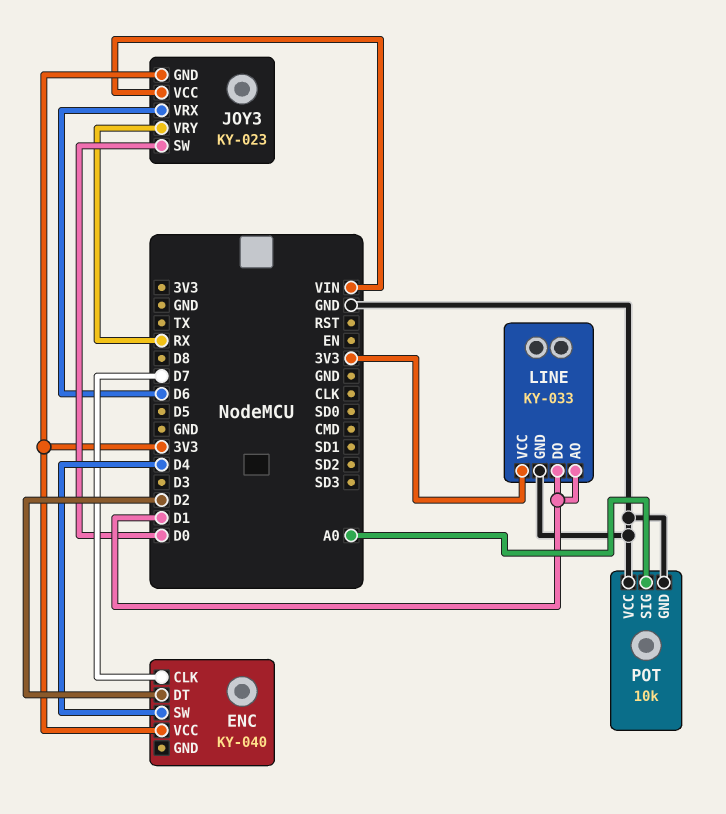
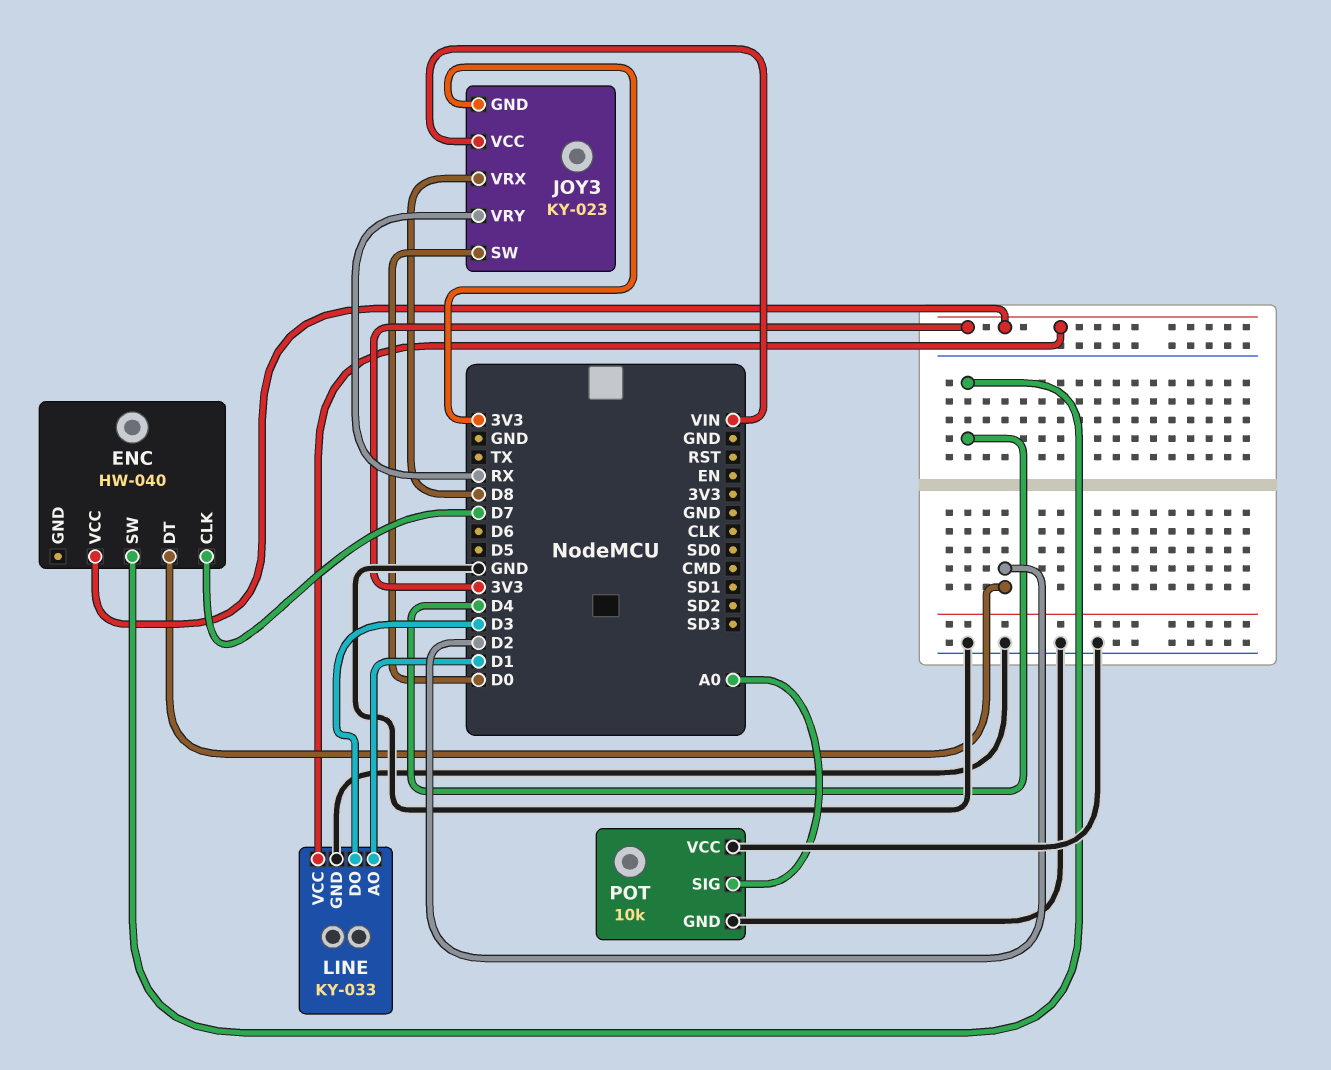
ENC: KY-040 -> HW-040
JOY3 pin VRX: D6 -> D8
LINE pin DO: D1 -> D3

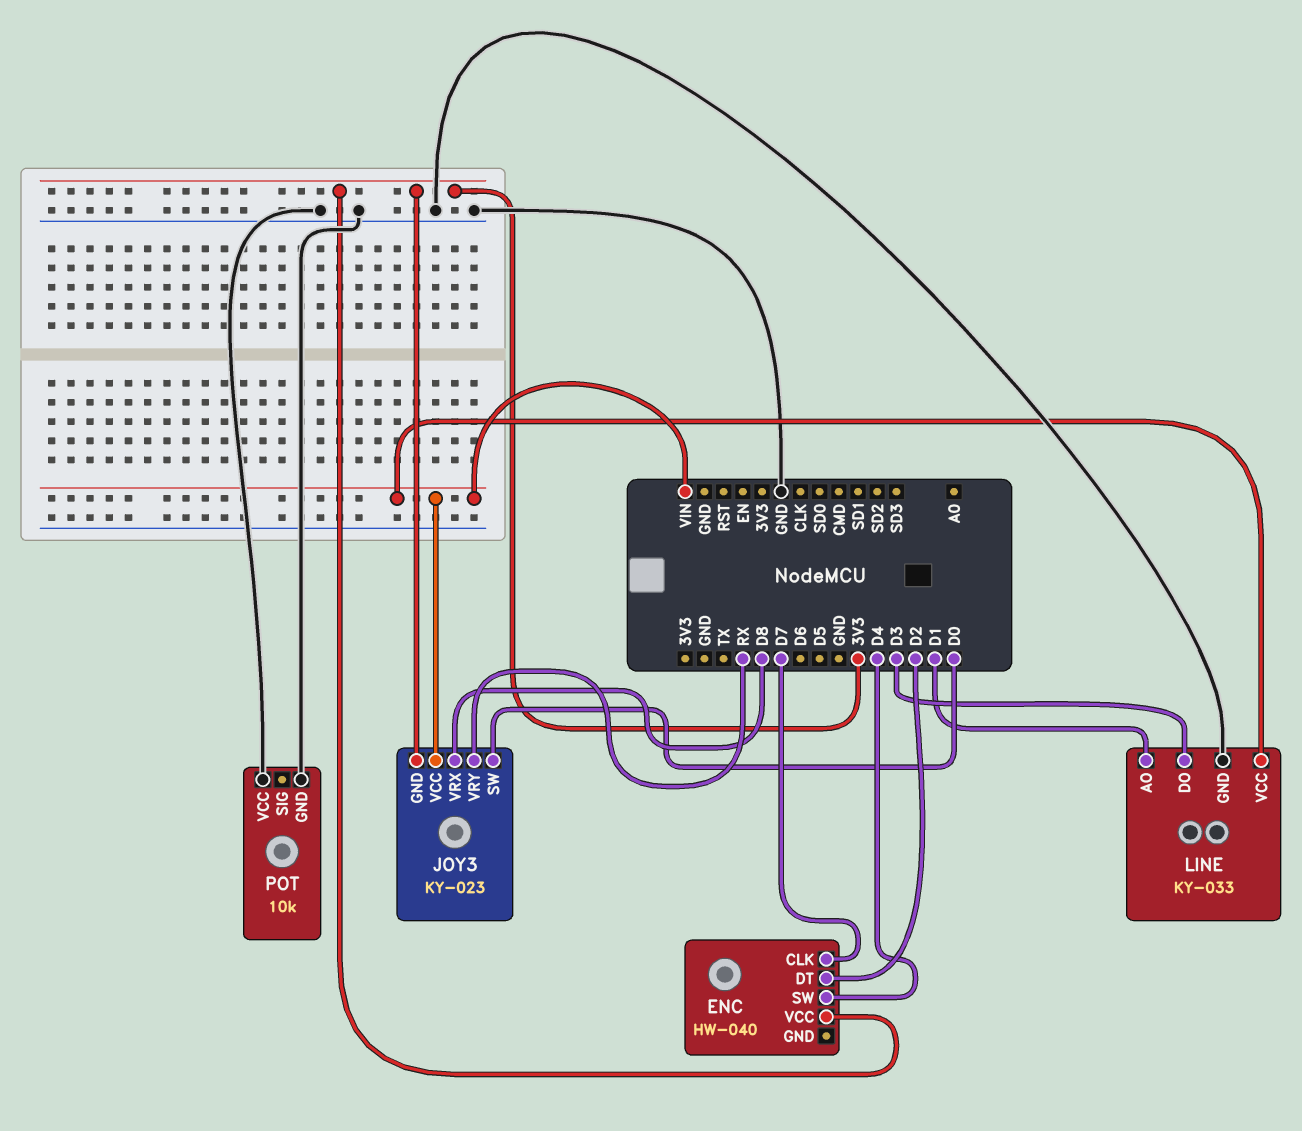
LINE pin VCC: 3V3 -> VIN
POT pin SIG: A0 -> none

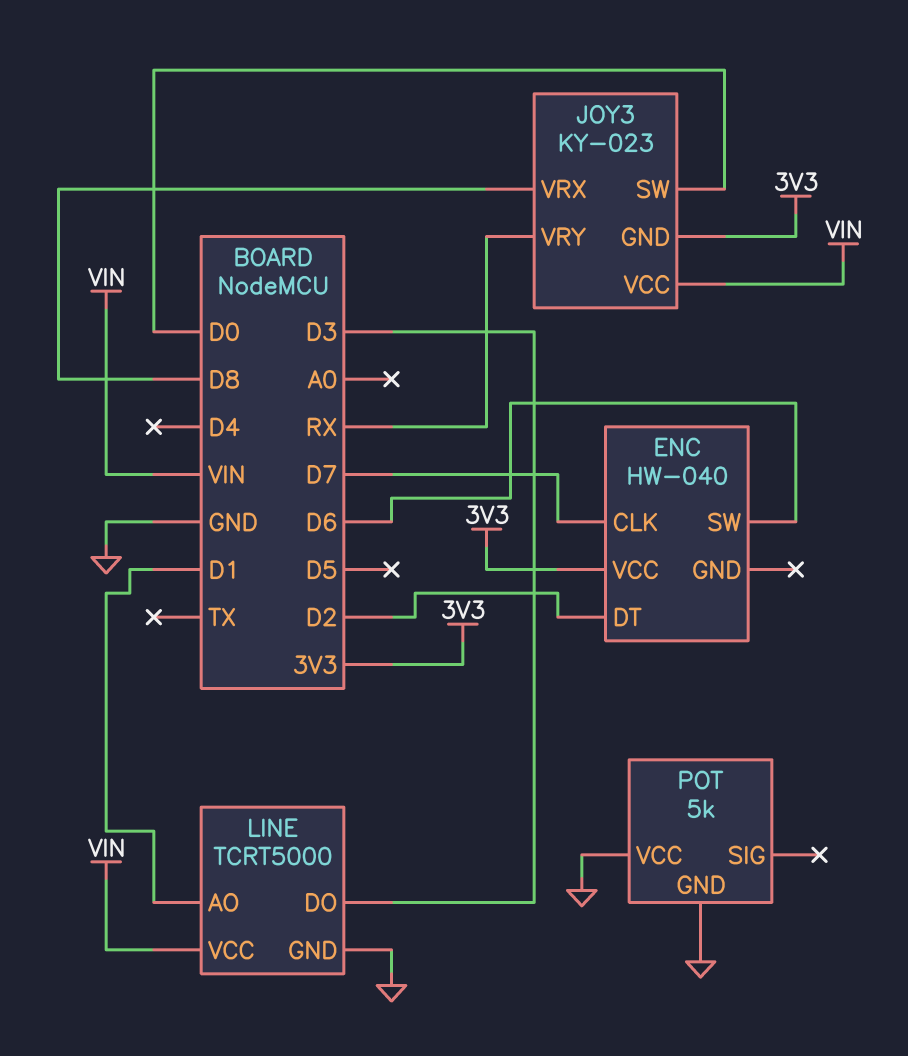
ENC pin SW: D4 -> D6
LINE: KY-033 -> TCRT5000
POT: 10k -> 5k

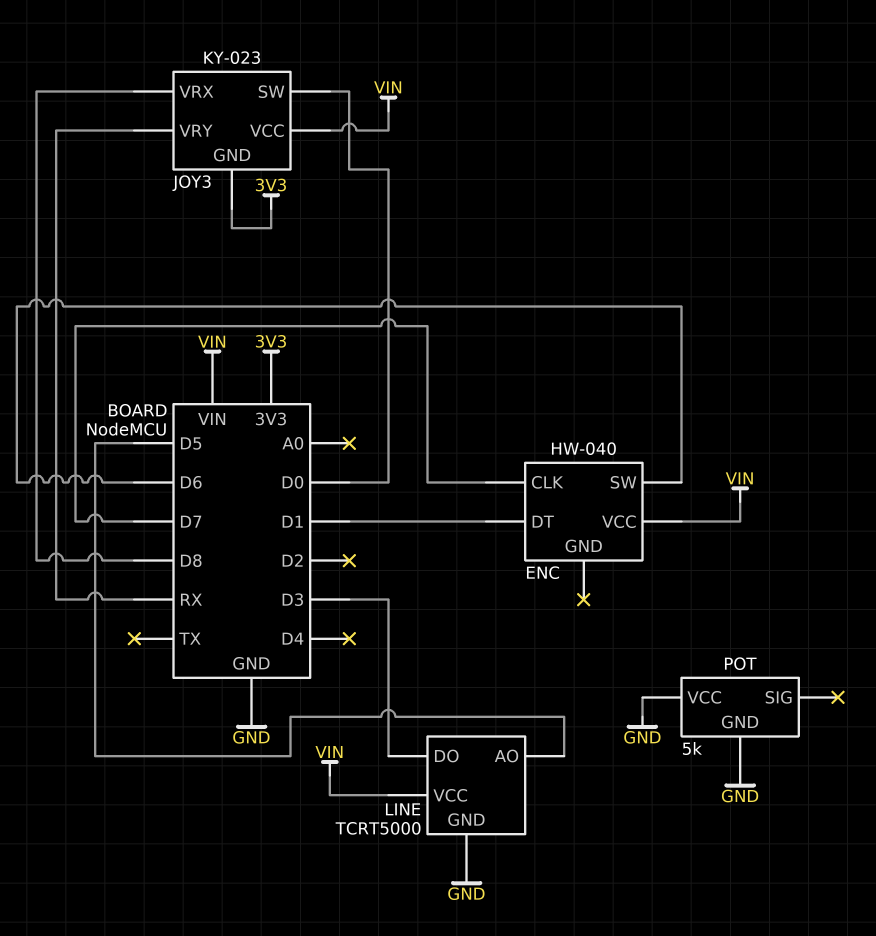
ENC pin DT: D2 -> D1
ENC pin VCC: 3V3 -> VIN
LINE pin AO: D1 -> D5

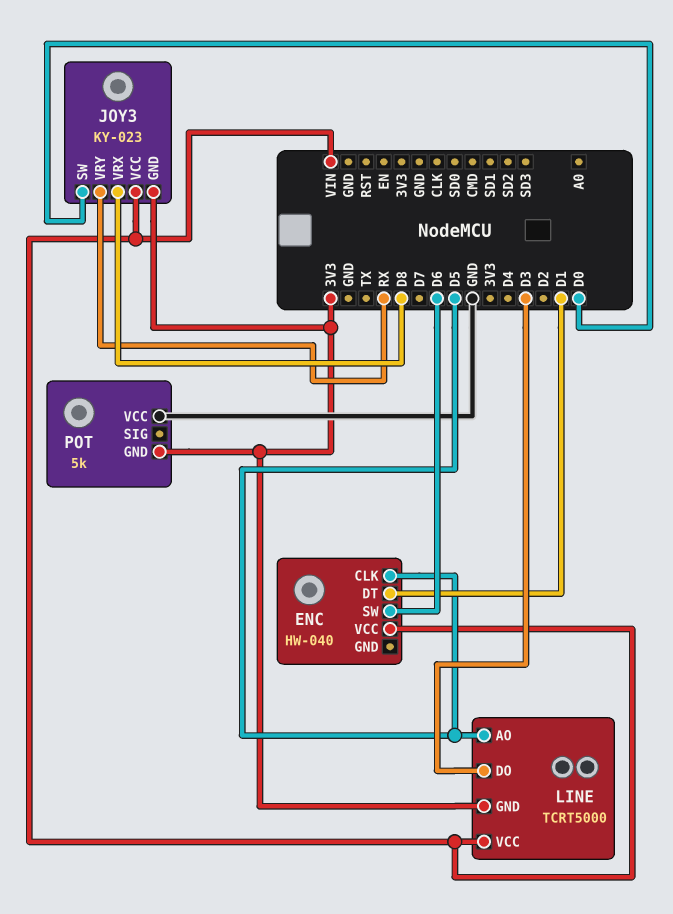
ENC pin CLK: D7 -> D5
LINE pin GND: GND -> 3V3
POT pin GND: GND -> 3V3

